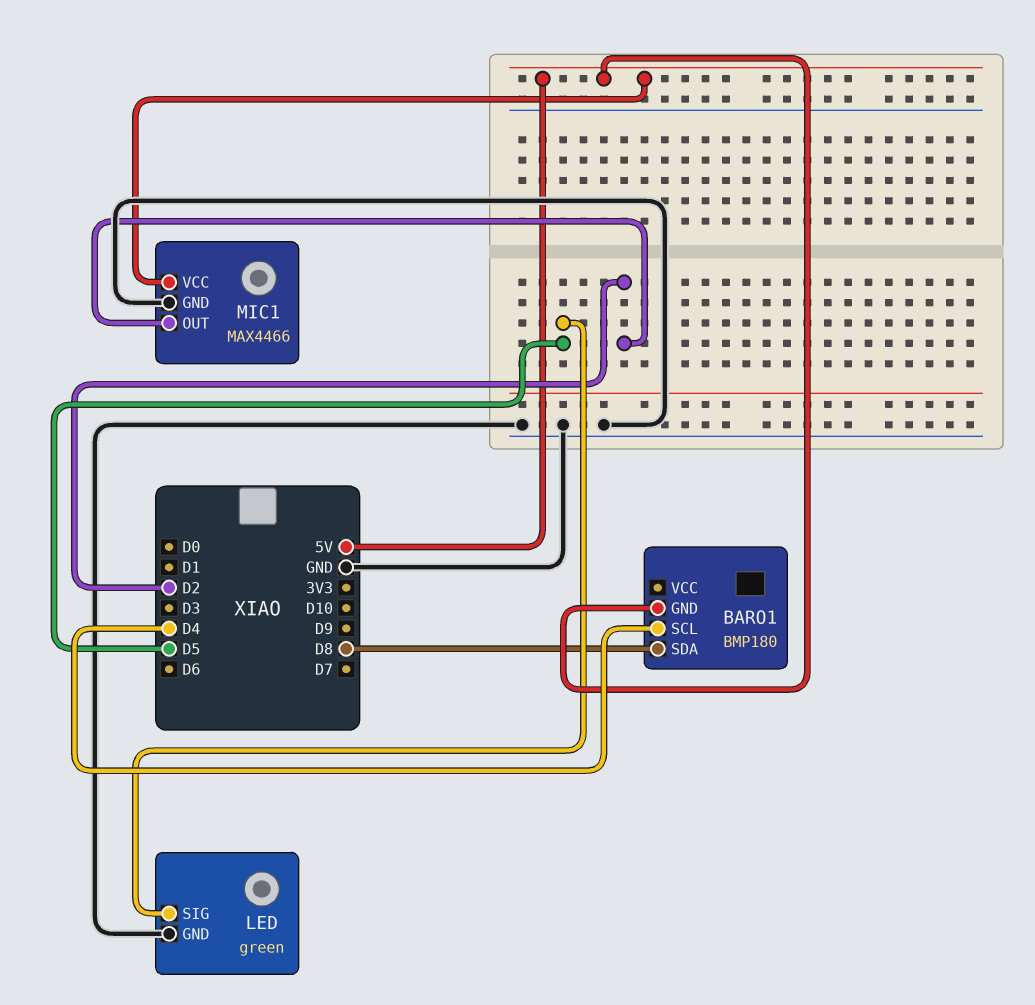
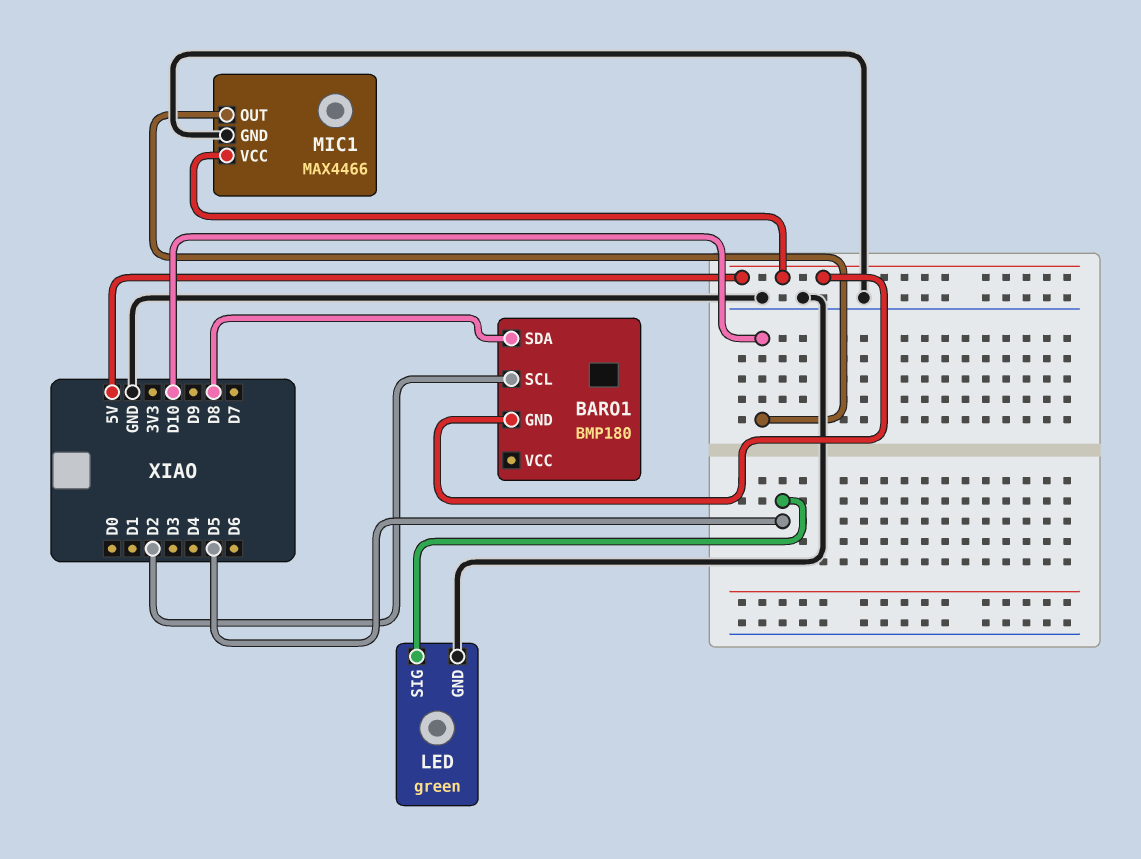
BARO1 pin SCL: D4 -> D2
MIC1 pin OUT: D2 -> D10

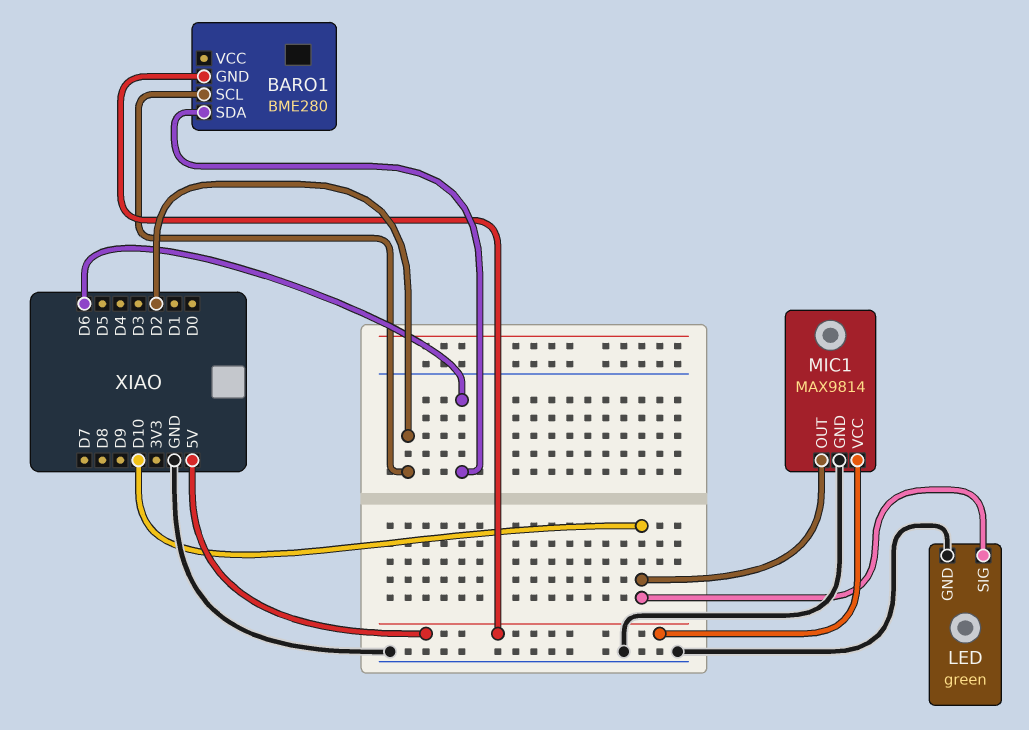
BARO1: BMP180 -> BME280
BARO1 pin SDA: D8 -> D6
LED pin SIG: D5 -> D10
MIC1: MAX4466 -> MAX9814

